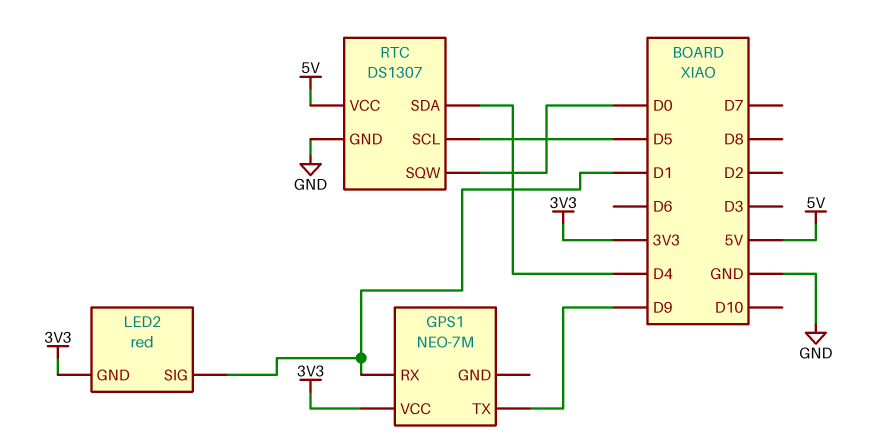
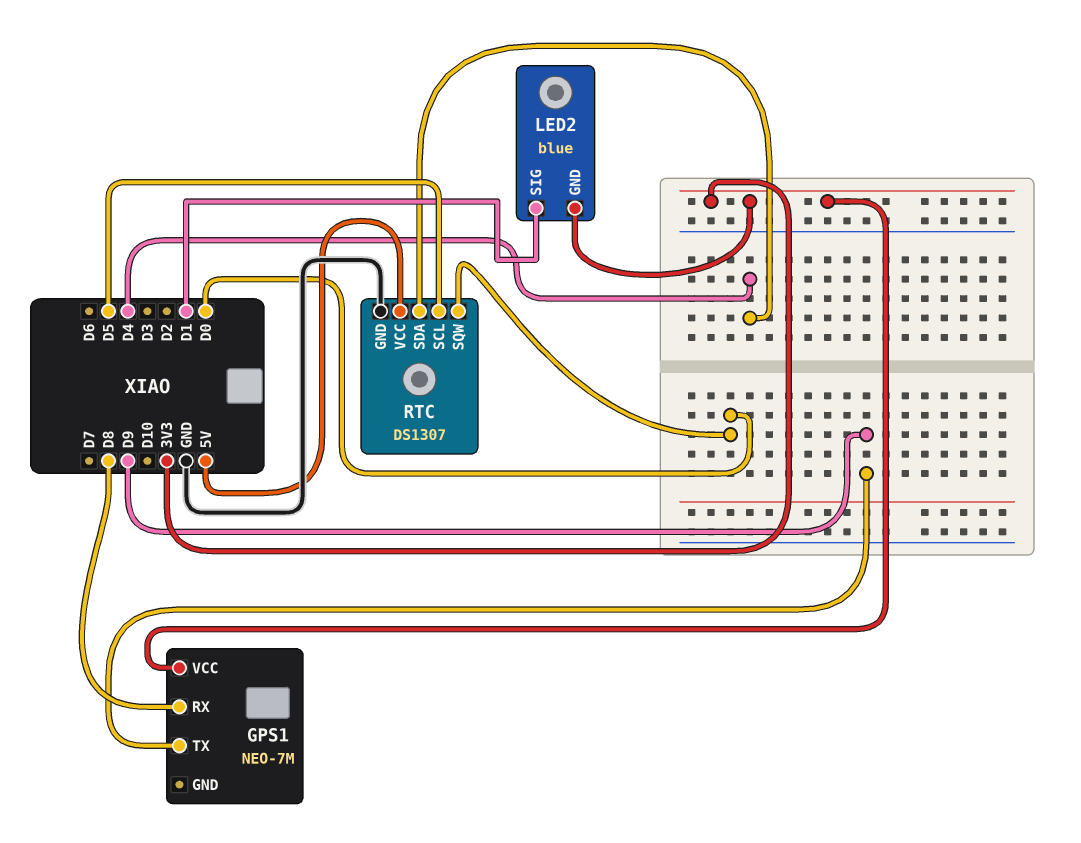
GPS1 pin RX: D1 -> D8
LED2: red -> blue

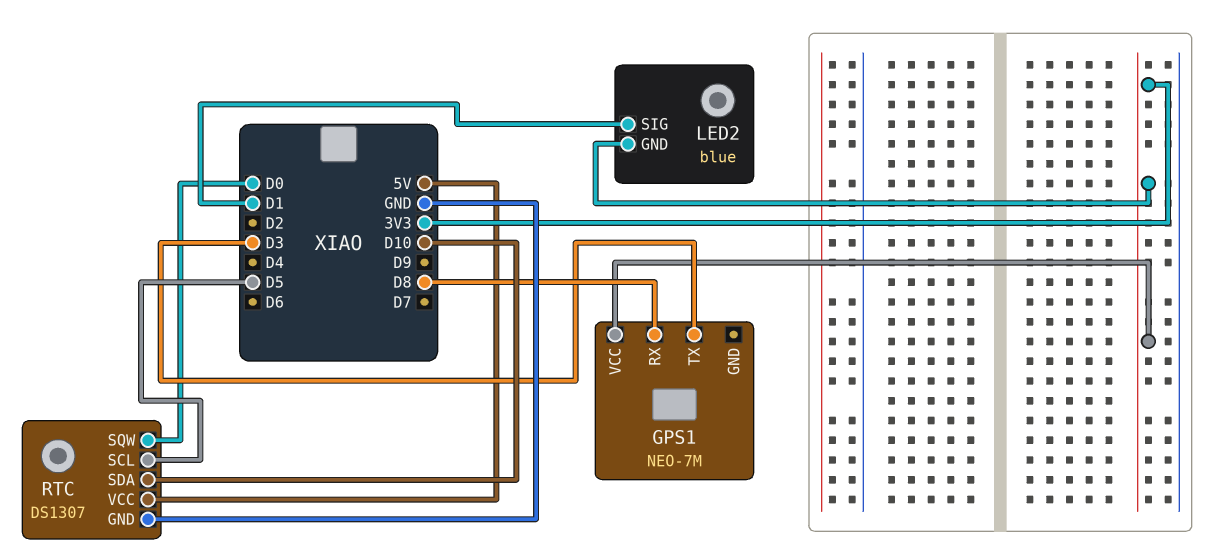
GPS1 pin TX: D9 -> D3
RTC pin SDA: D4 -> D10

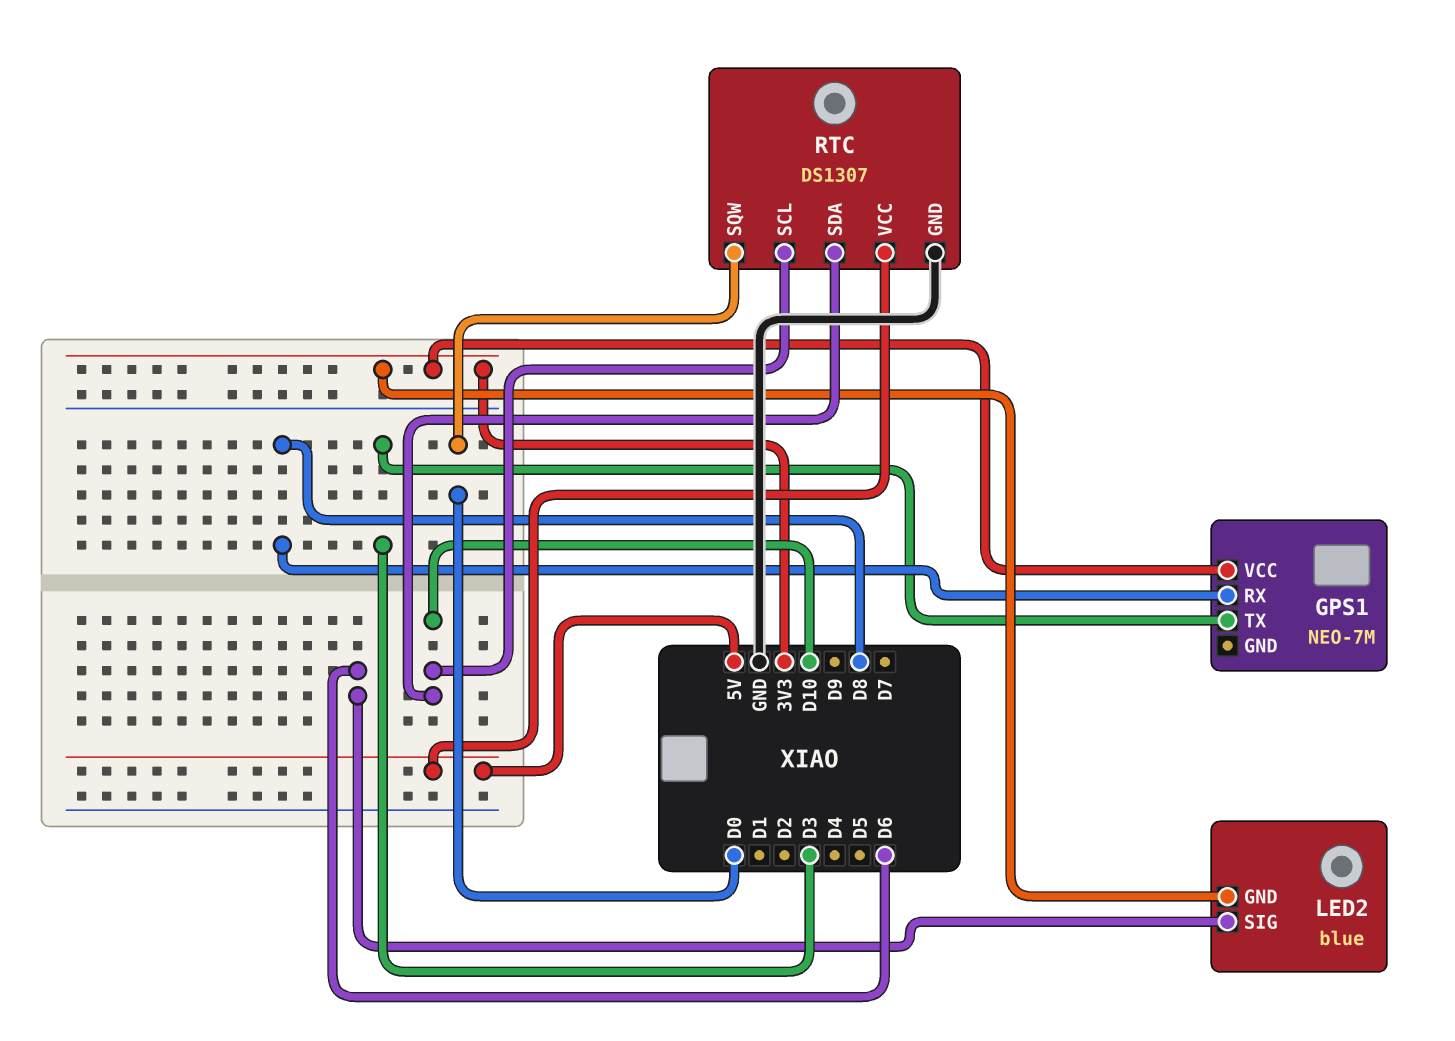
LED2 pin SIG: D1 -> D6
RTC pin SCL: D5 -> D10

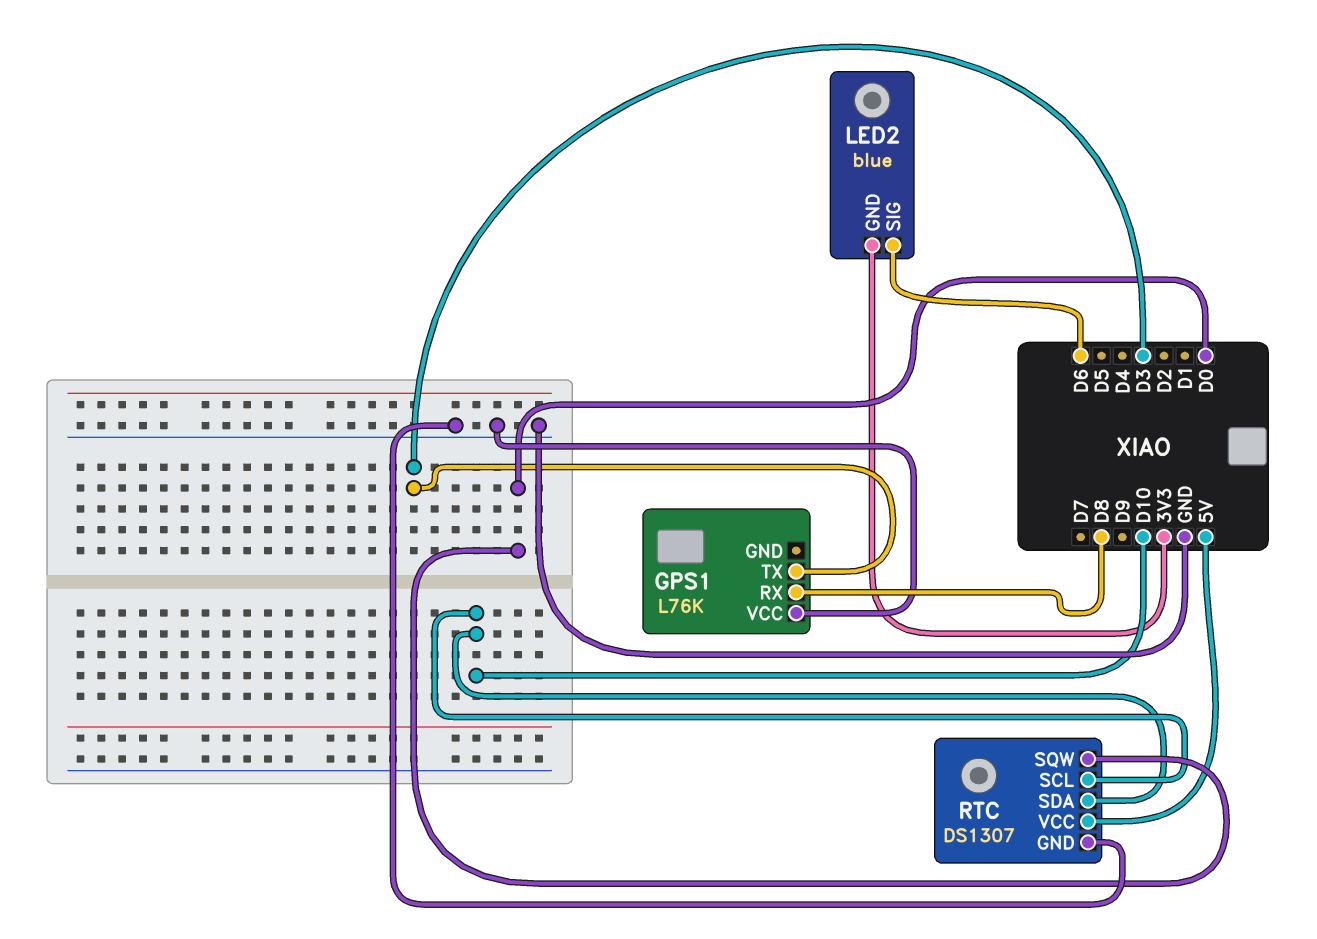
GPS1: NEO-7M -> L76K
GPS1 pin VCC: 3V3 -> GND

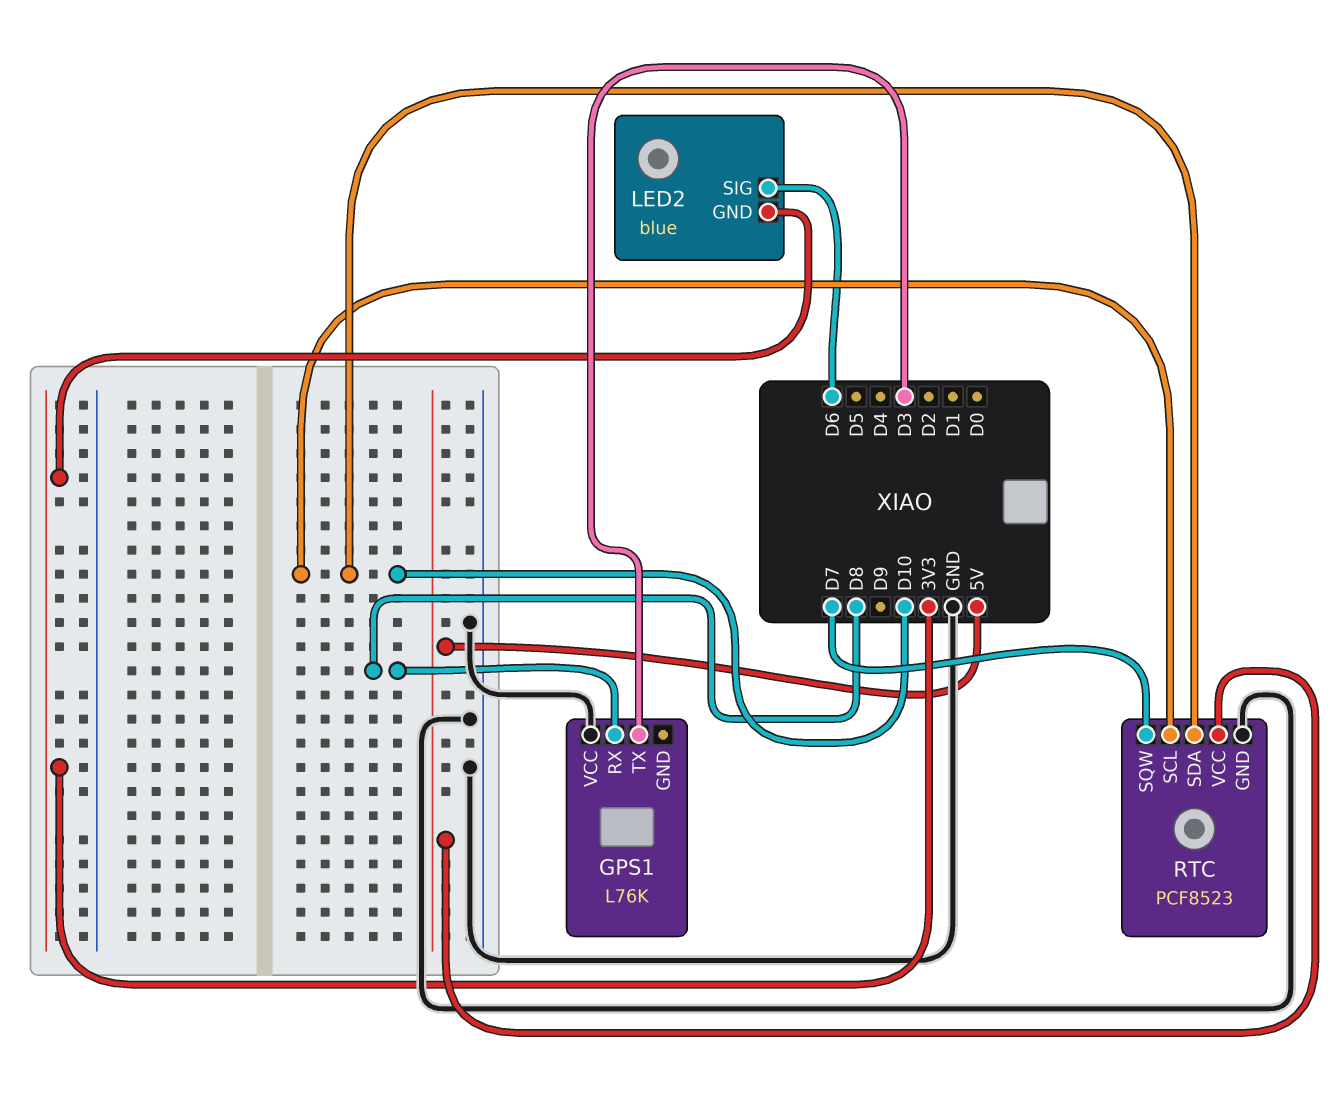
RTC: DS1307 -> PCF8523
RTC pin SQW: D0 -> D7

